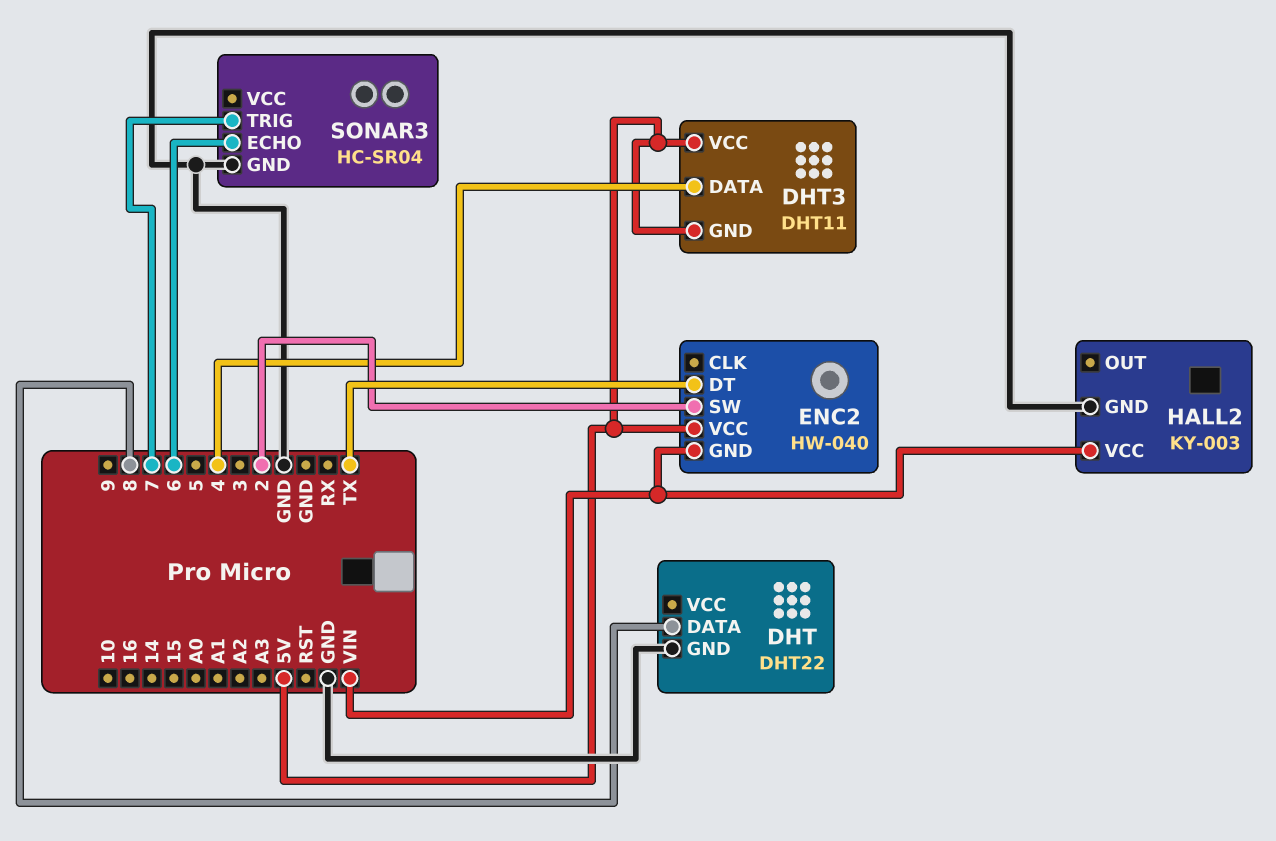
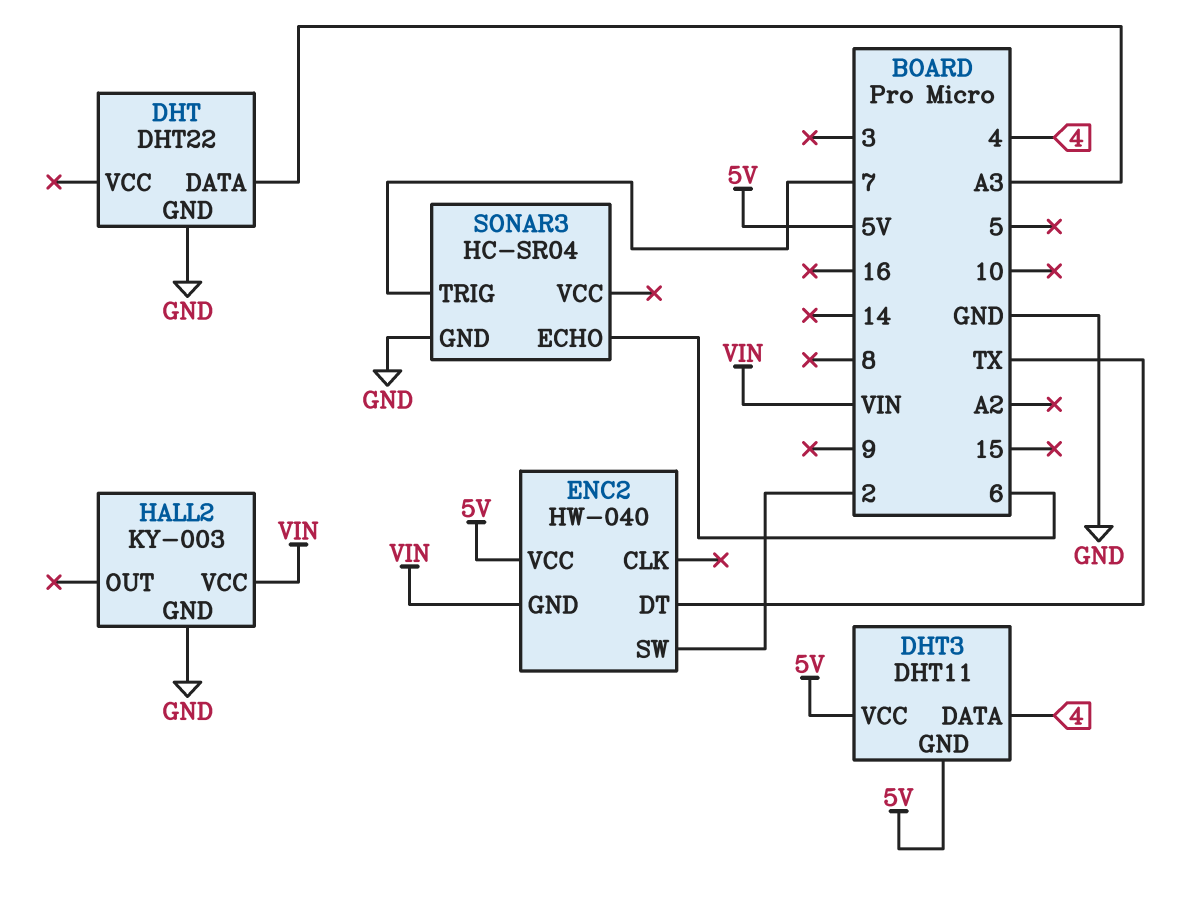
DHT pin DATA: 8 -> A3

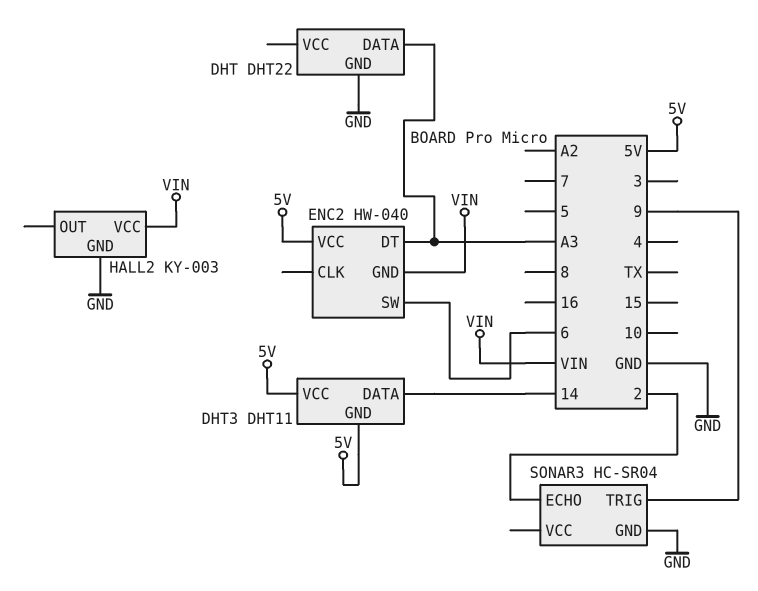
DHT3 pin DATA: 4 -> 14
ENC2 pin DT: TX -> A3
ENC2 pin SW: 2 -> 6
SONAR3 pin ECHO: 6 -> 2
SONAR3 pin TRIG: 7 -> 9

